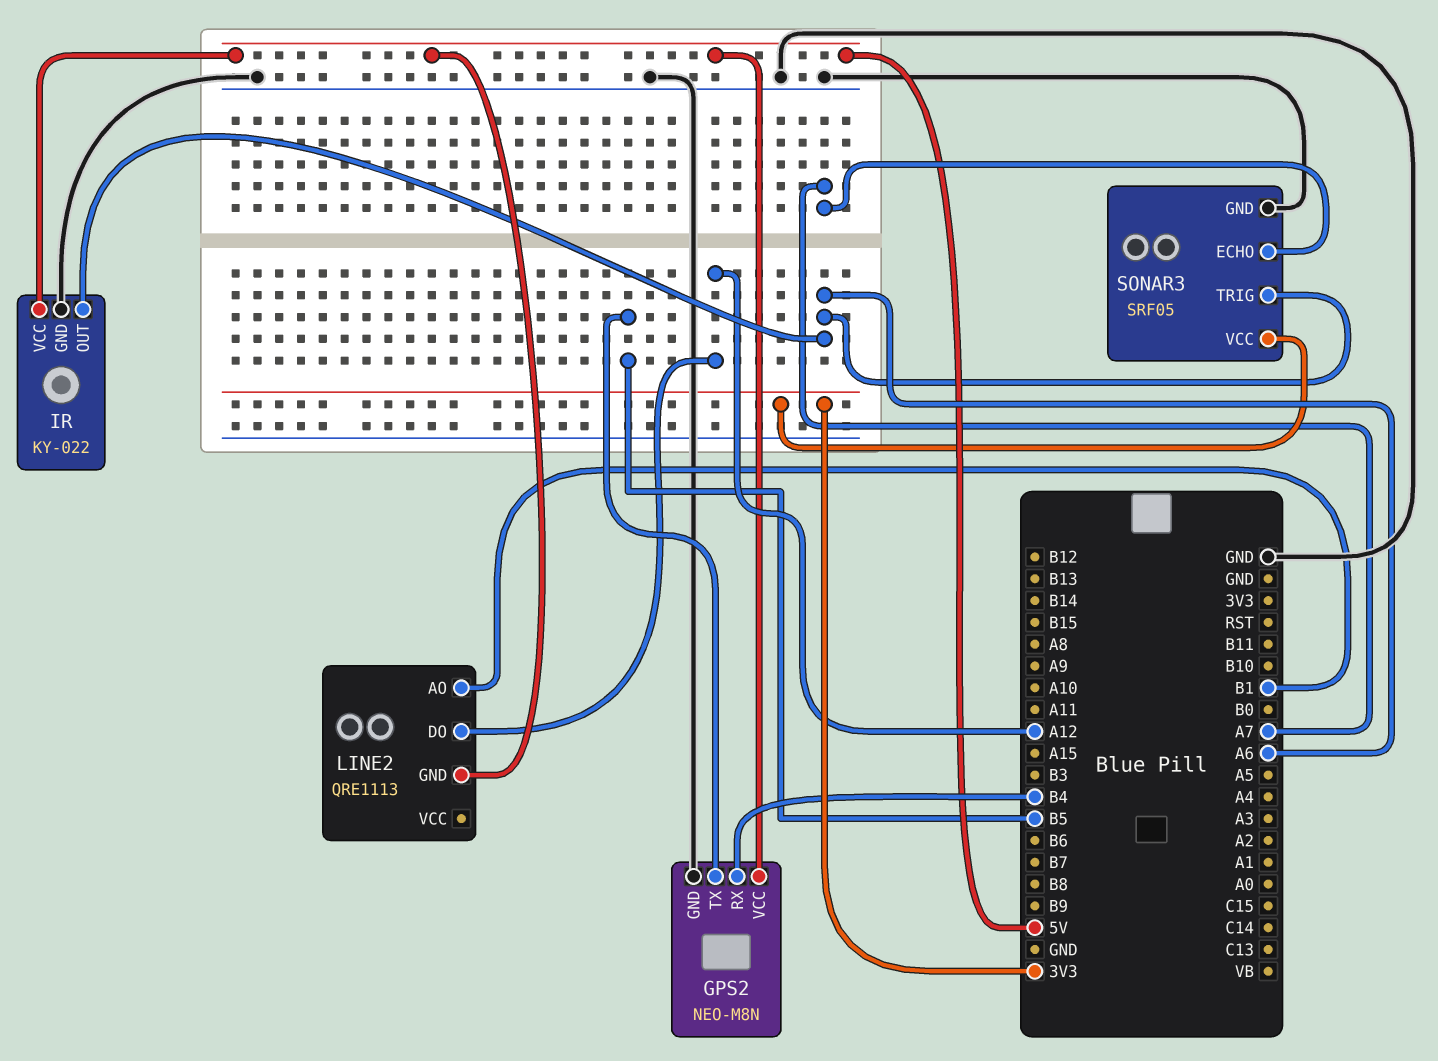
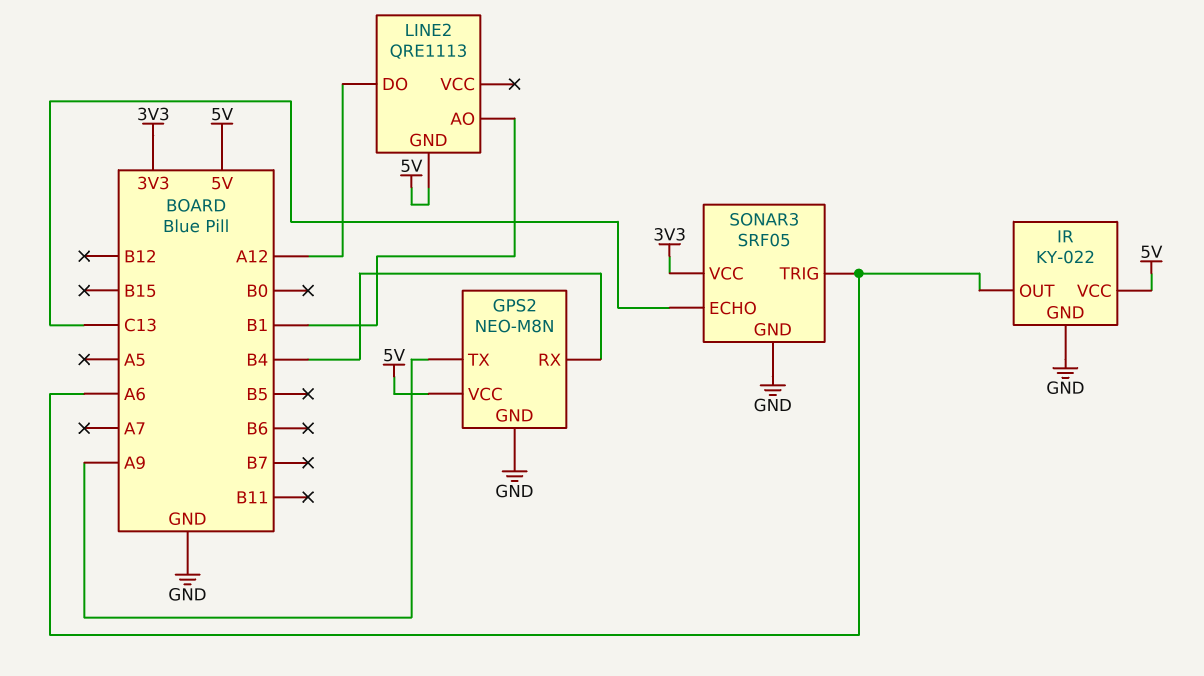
GPS2 pin TX: B5 -> A9
SONAR3 pin ECHO: A7 -> C13

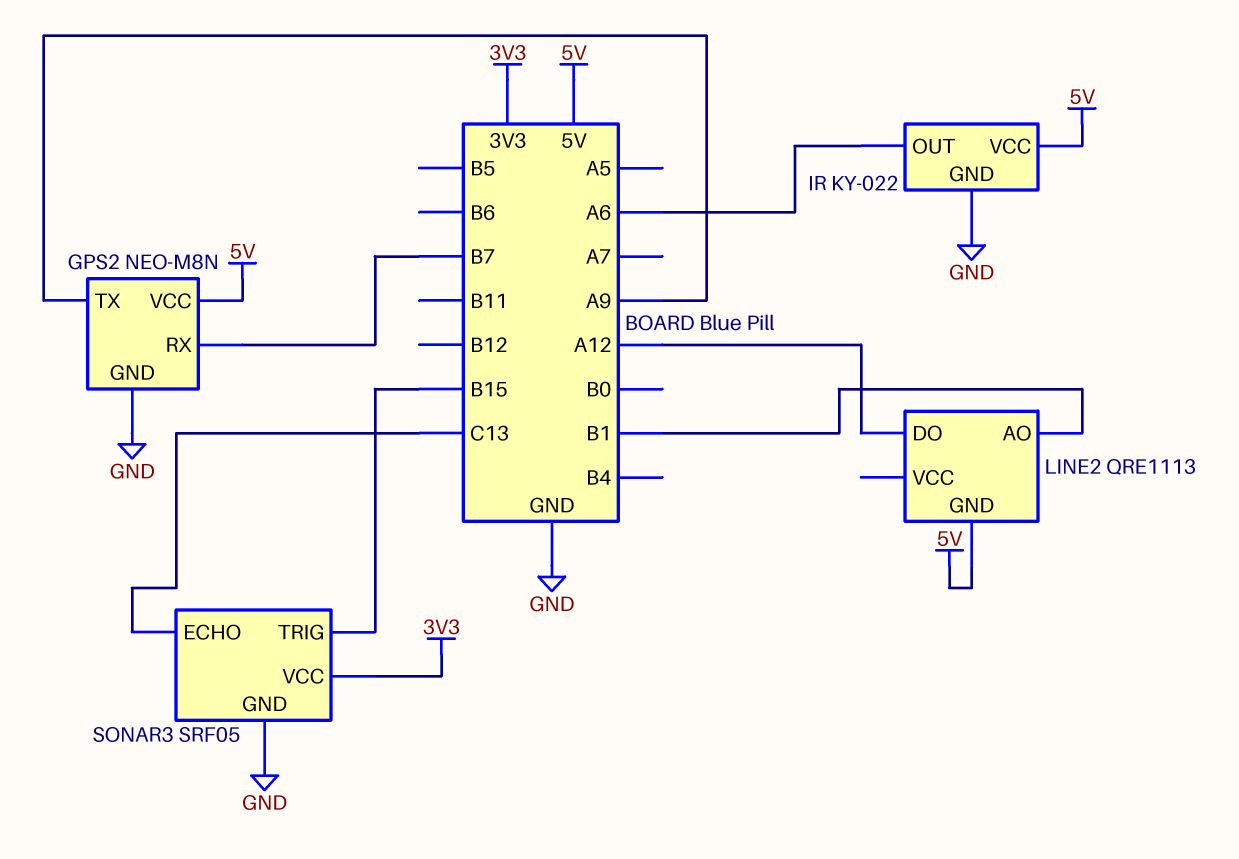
GPS2 pin RX: B4 -> B7
SONAR3 pin TRIG: A6 -> B15

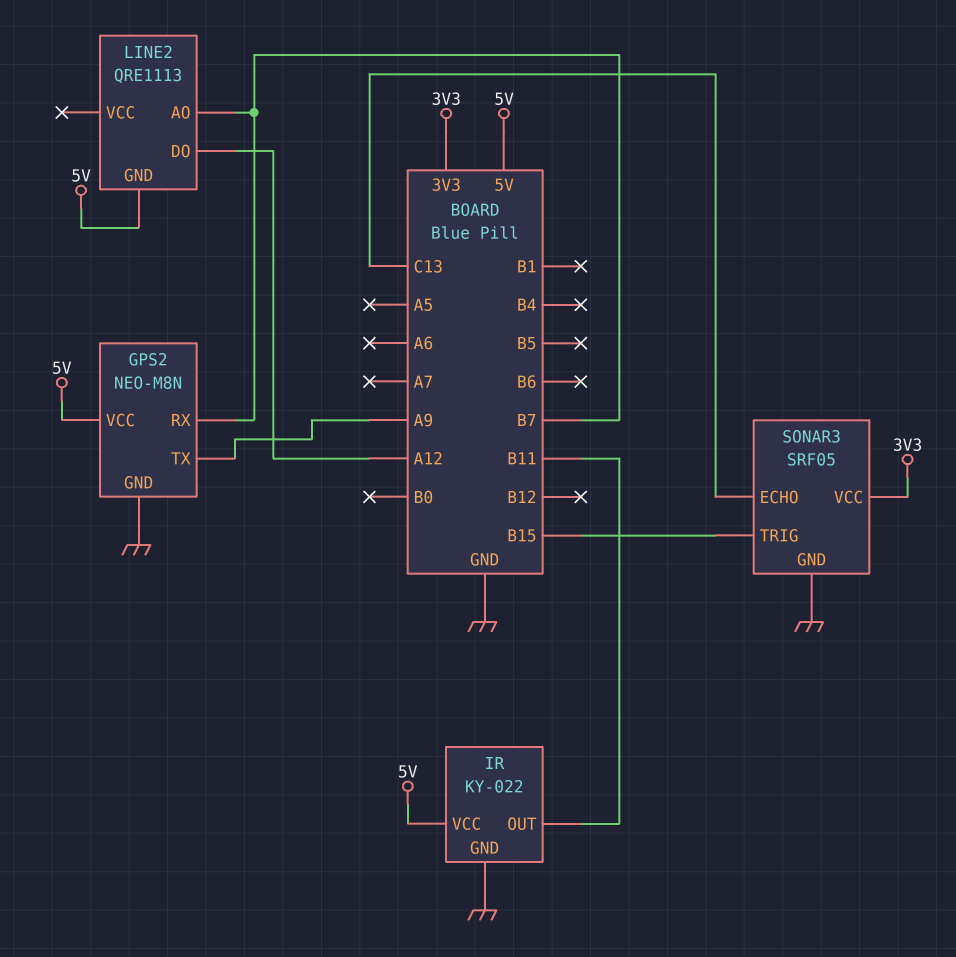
IR pin OUT: A6 -> B11
LINE2 pin AO: B1 -> B7

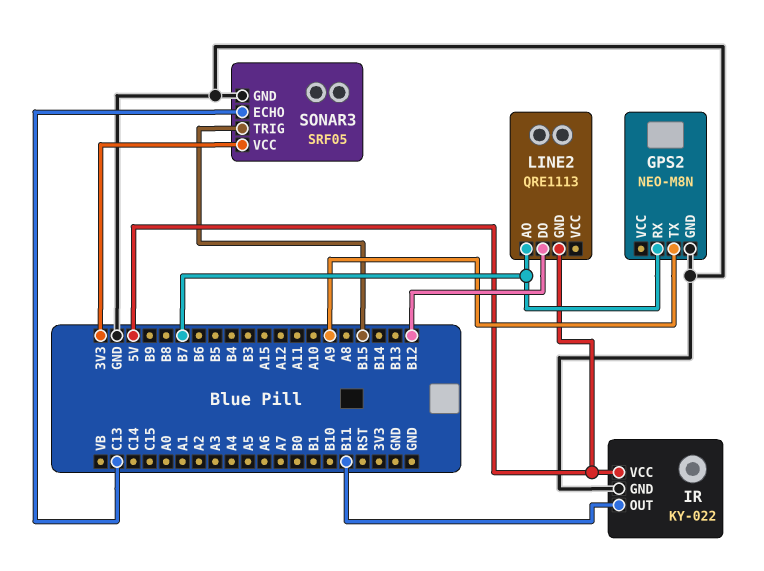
GPS2 pin VCC: 5V -> none
LINE2 pin DO: A12 -> B12

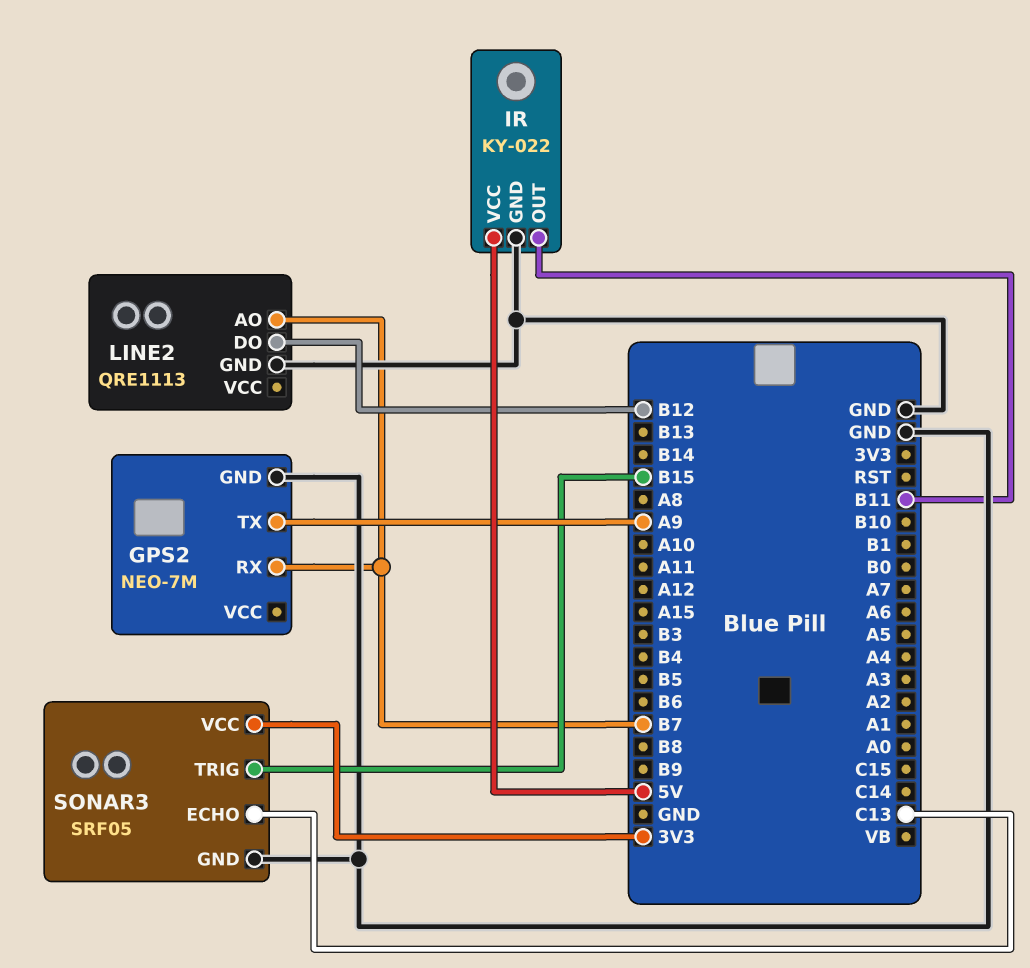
GPS2: NEO-M8N -> NEO-7M
LINE2 pin GND: 5V -> GND

